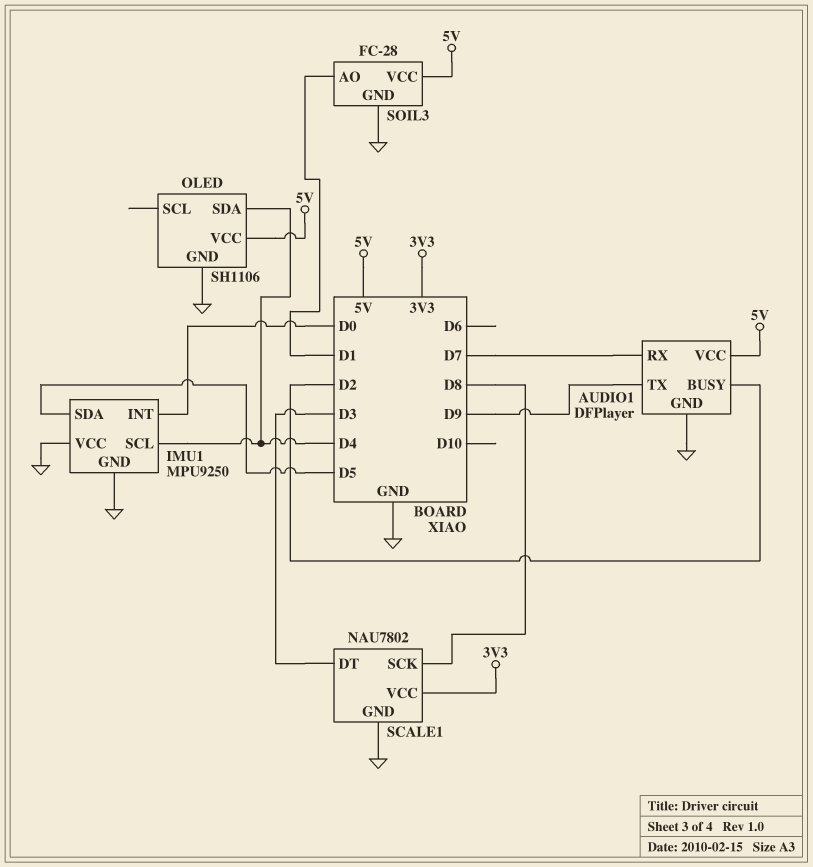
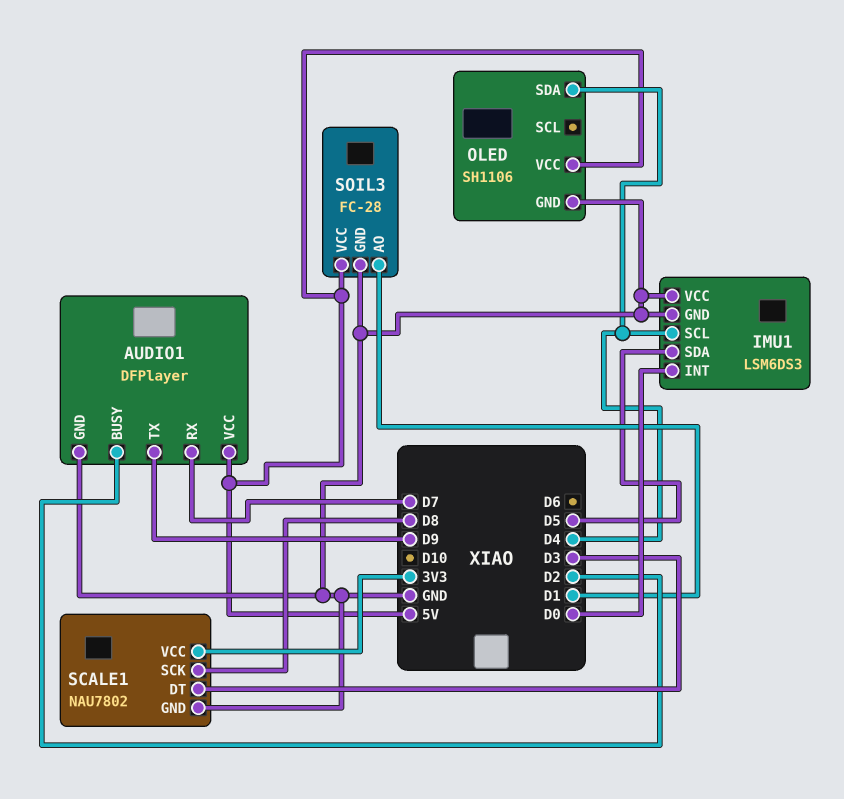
IMU1: MPU9250 -> LSM6DS3

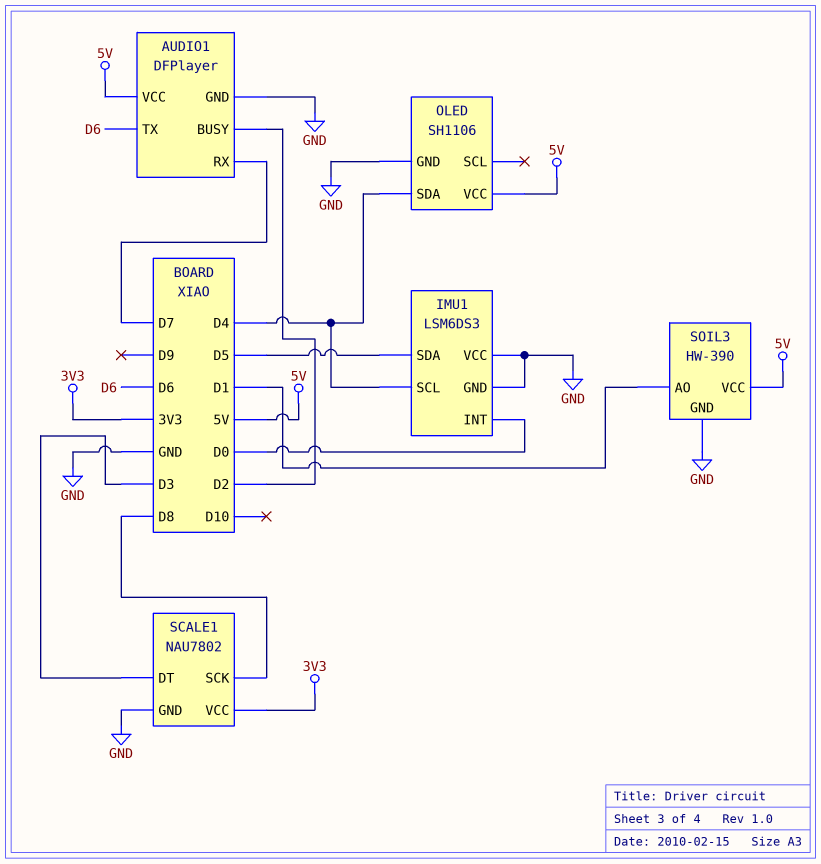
AUDIO1 pin TX: D9 -> D6
SOIL3: FC-28 -> HW-390

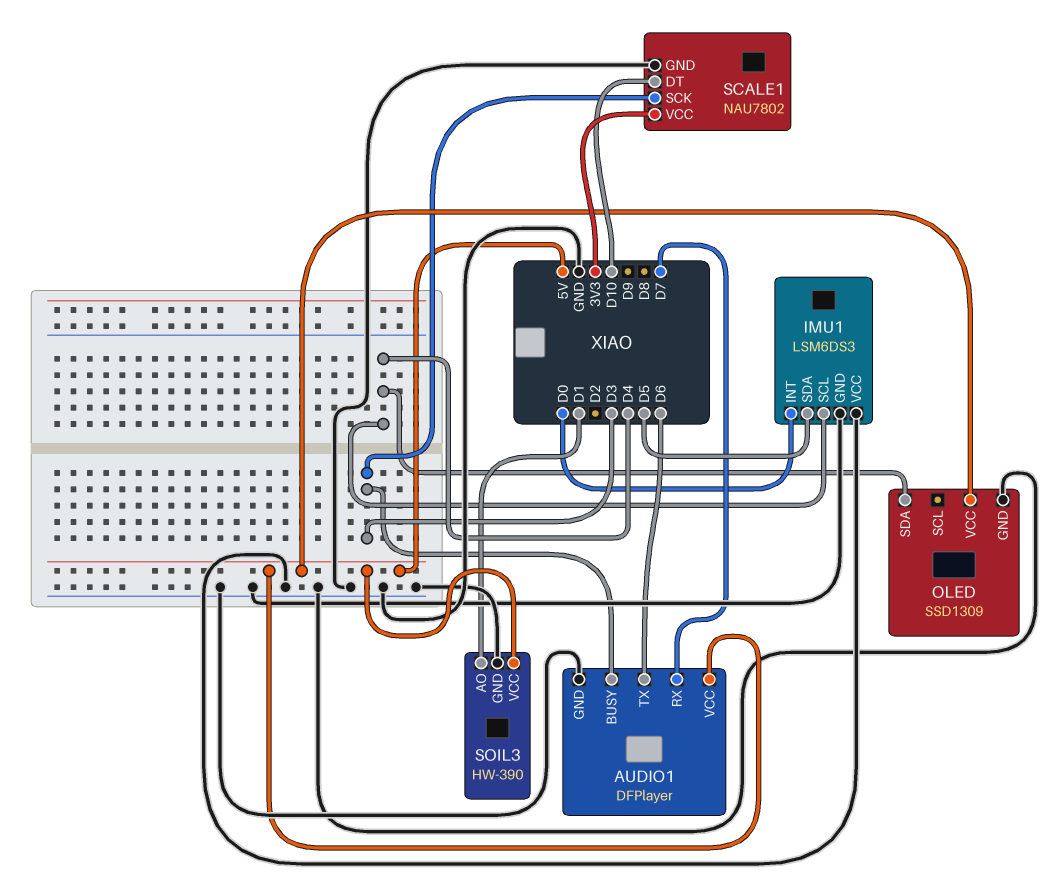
AUDIO1 pin BUSY: D2 -> D3
OLED: SH1106 -> SSD1309
SCALE1 pin DT: D3 -> D10
SCALE1 pin SCK: D8 -> D3

